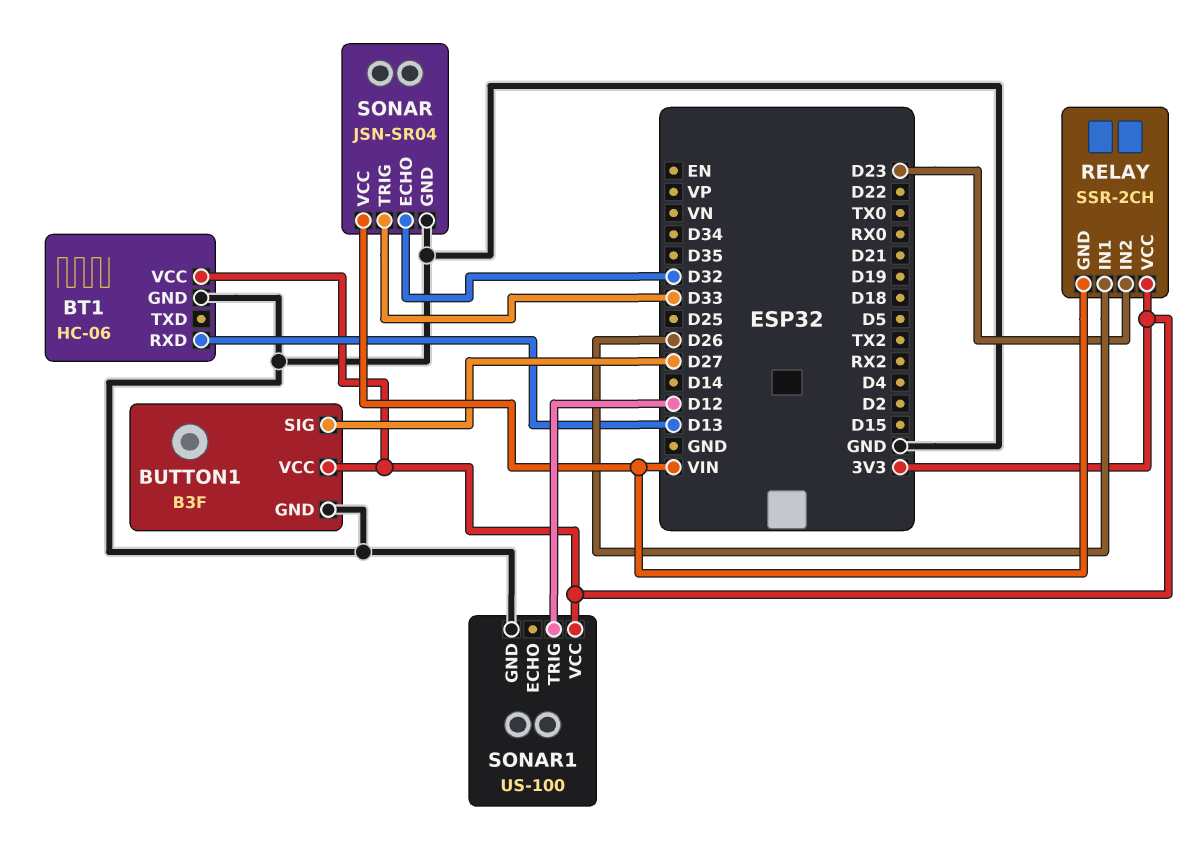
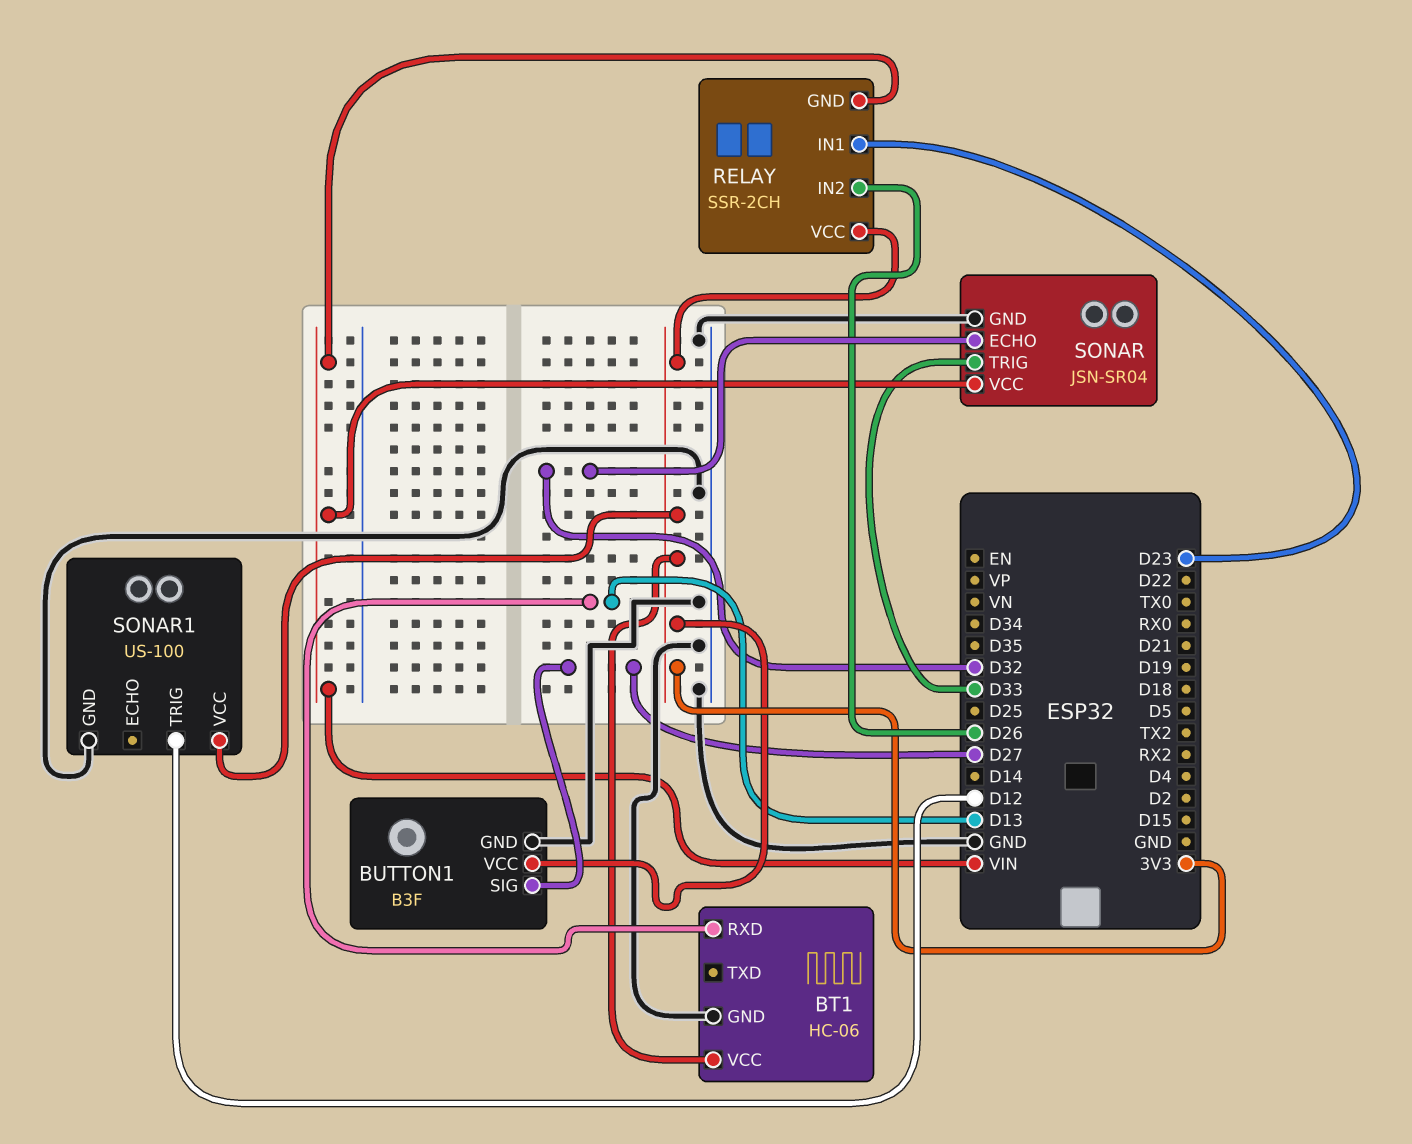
RELAY pin IN1: D26 -> D23
RELAY pin IN2: D23 -> D26

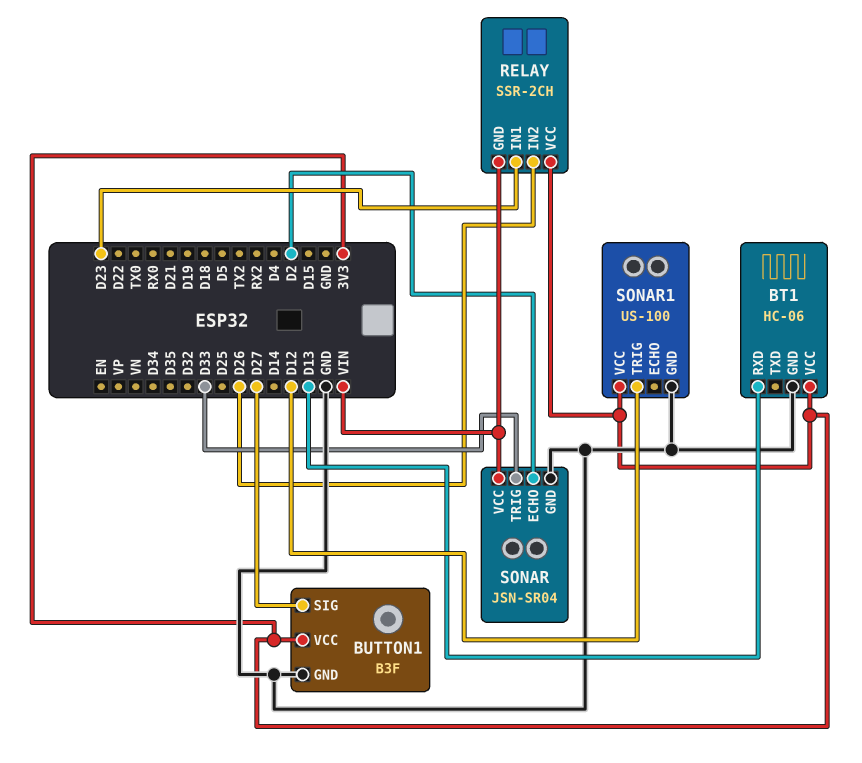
SONAR pin ECHO: D32 -> D2

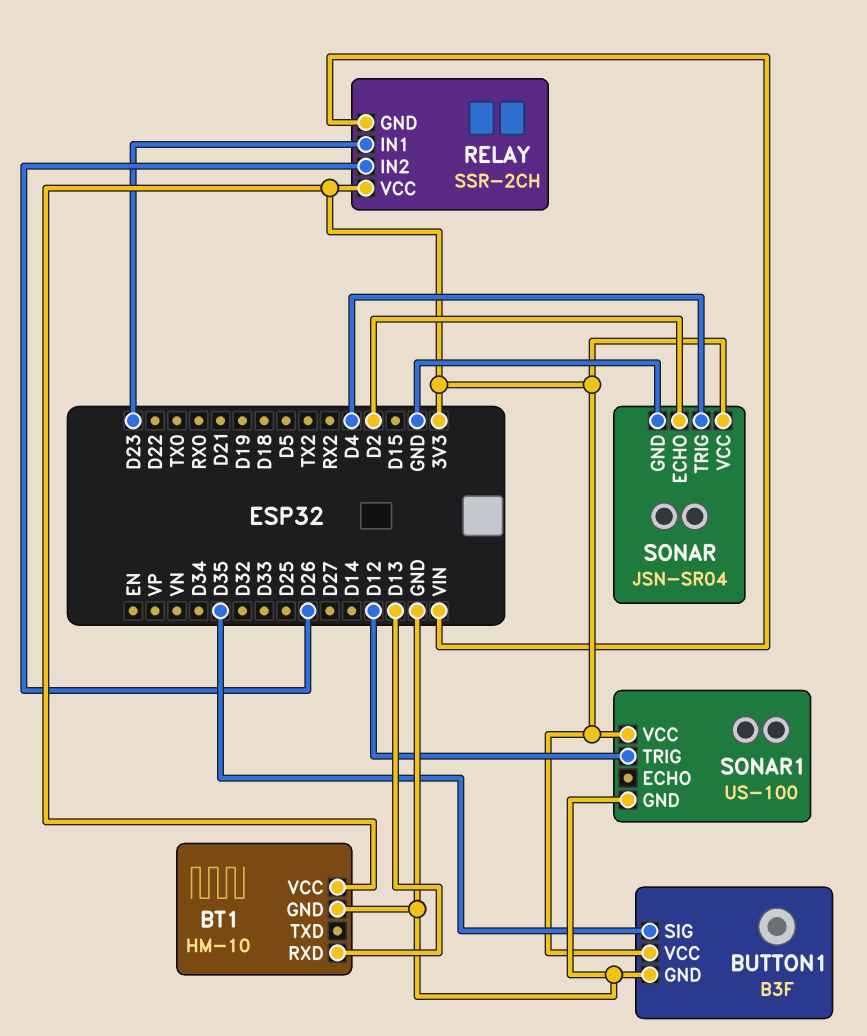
BT1: HC-06 -> HM-10
BUTTON1 pin SIG: D27 -> D35
SONAR pin TRIG: D33 -> D4
SONAR pin VCC: VIN -> 3V3

